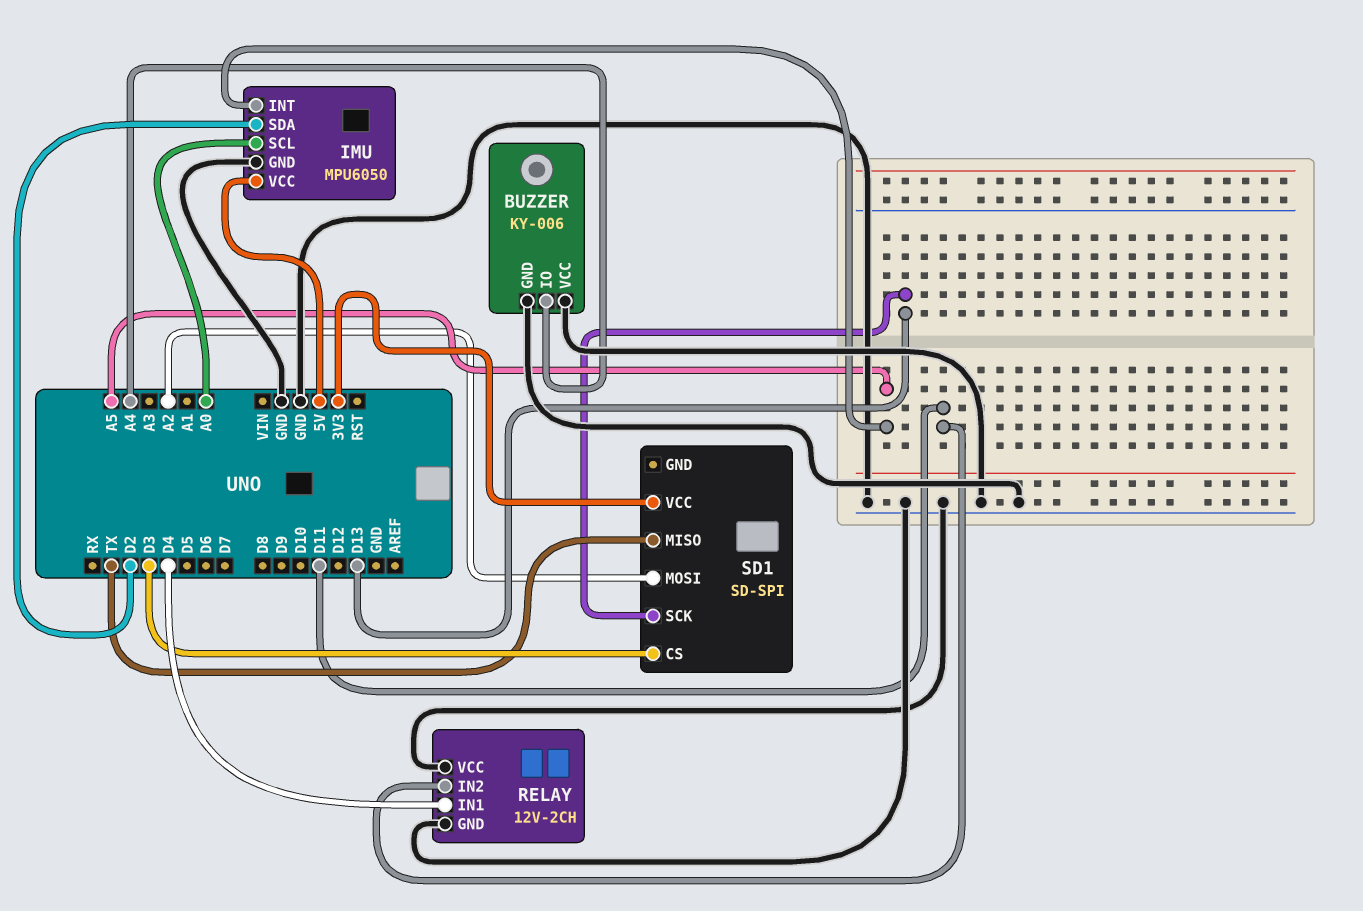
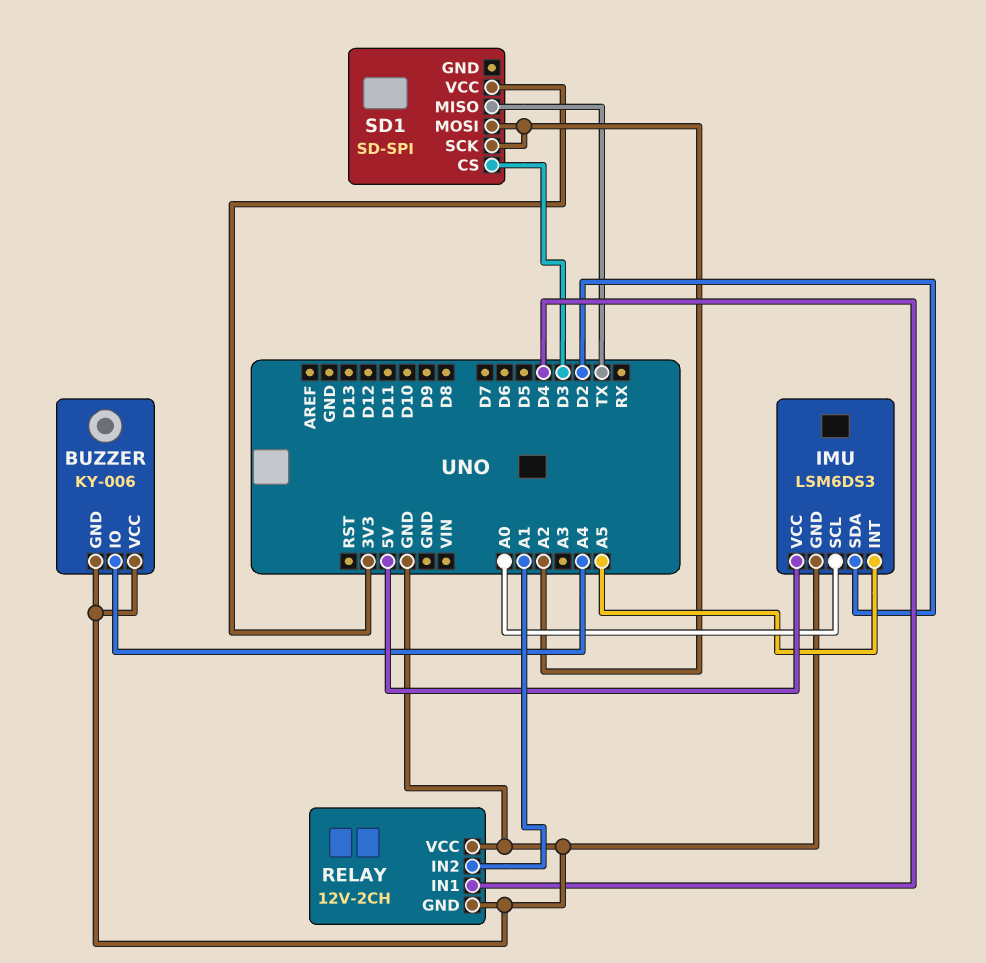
IMU: MPU6050 -> LSM6DS3
RELAY pin IN2: D11 -> A1
SD1 pin SCK: D13 -> A2

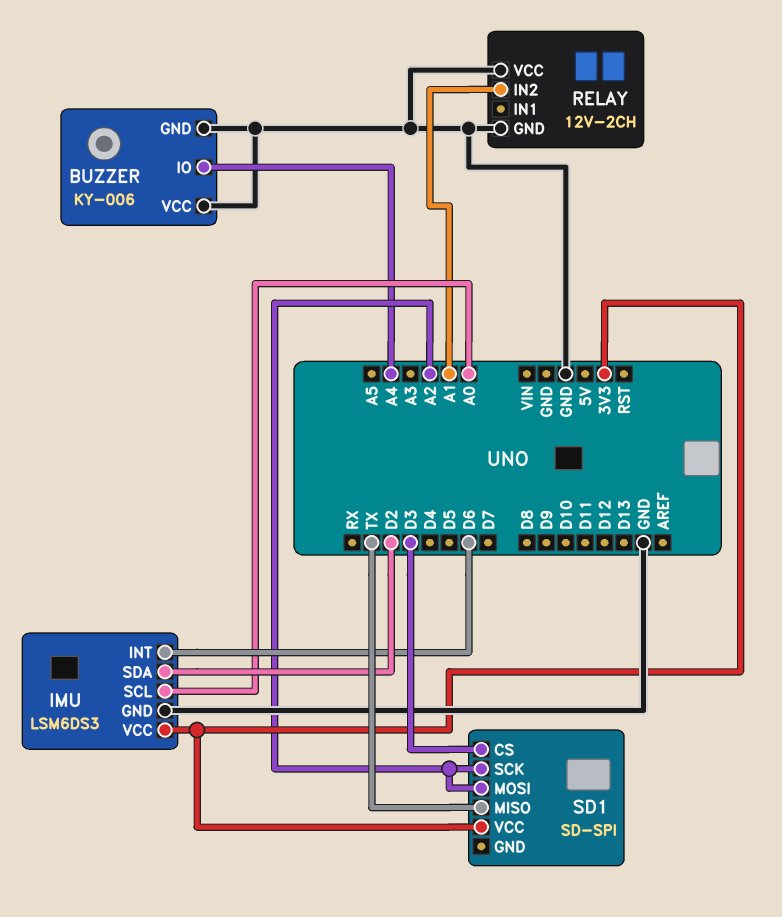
IMU pin INT: A5 -> D6
IMU pin VCC: 5V -> 3V3
RELAY pin IN1: D4 -> none

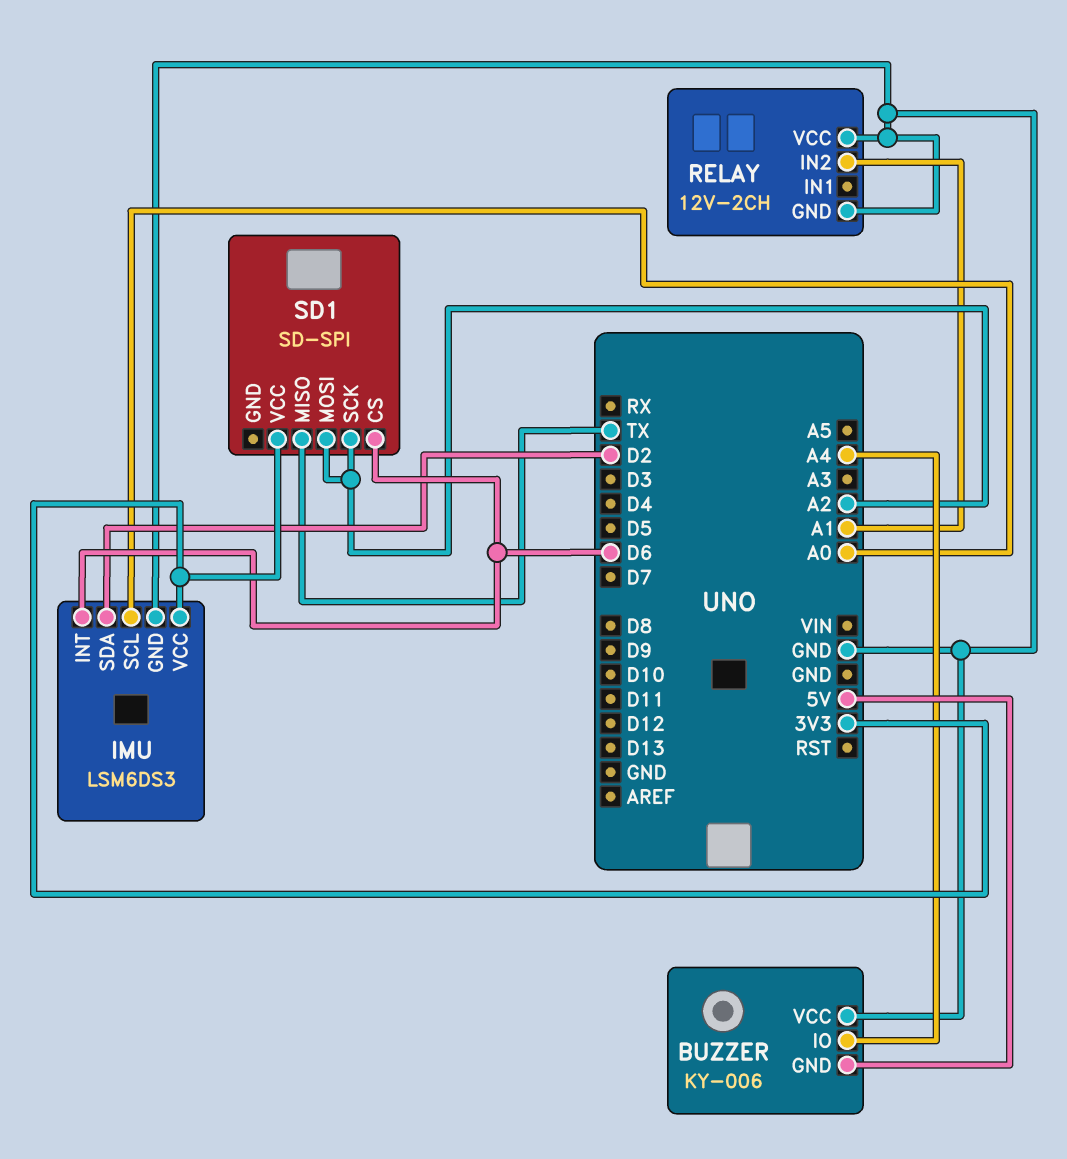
BUZZER pin GND: GND -> 5V
SD1 pin CS: D3 -> D6

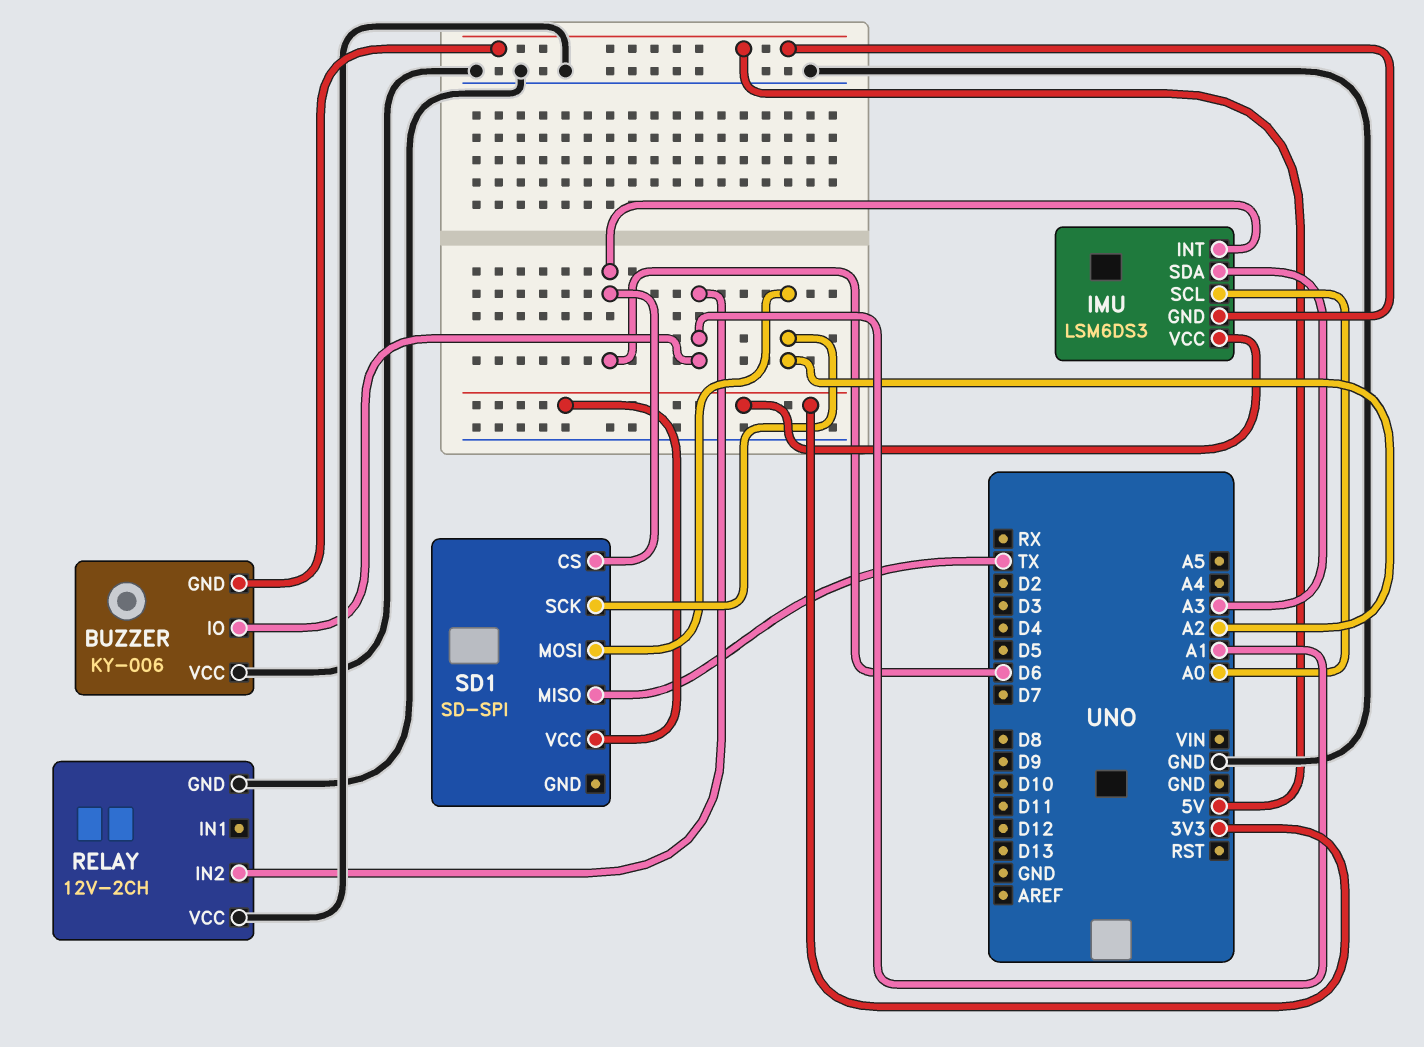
BUZZER pin IO: A4 -> A1
IMU pin GND: GND -> 5V
IMU pin SDA: D2 -> A3

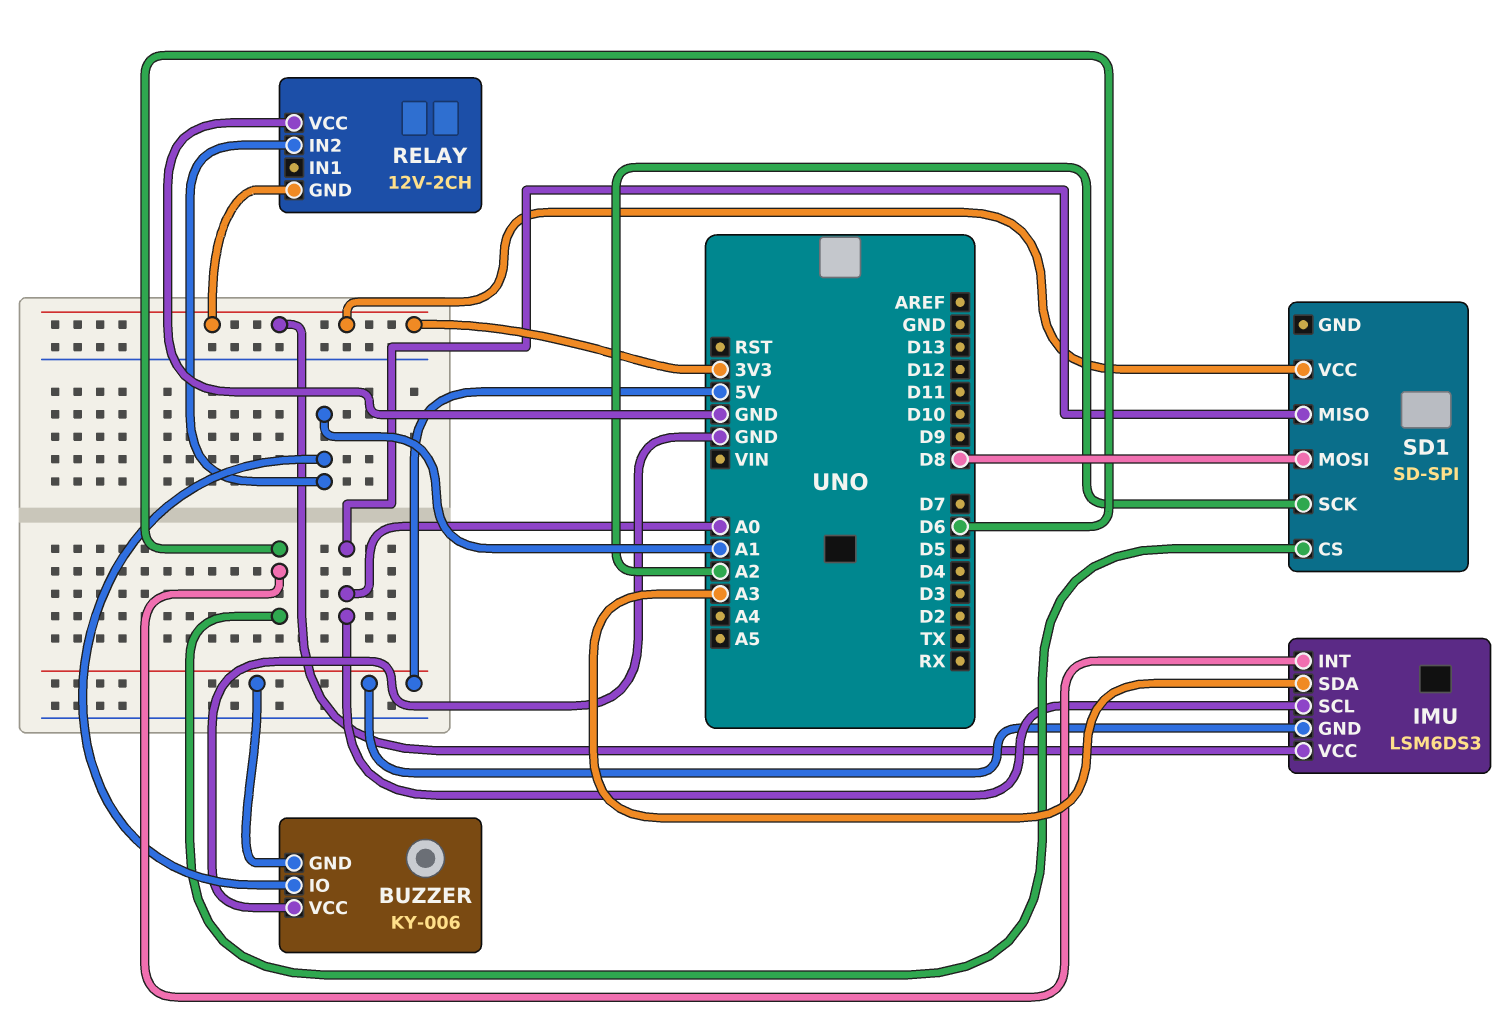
RELAY pin GND: GND -> 3V3
SD1 pin MISO: TX -> A0
SD1 pin MOSI: A2 -> D8

